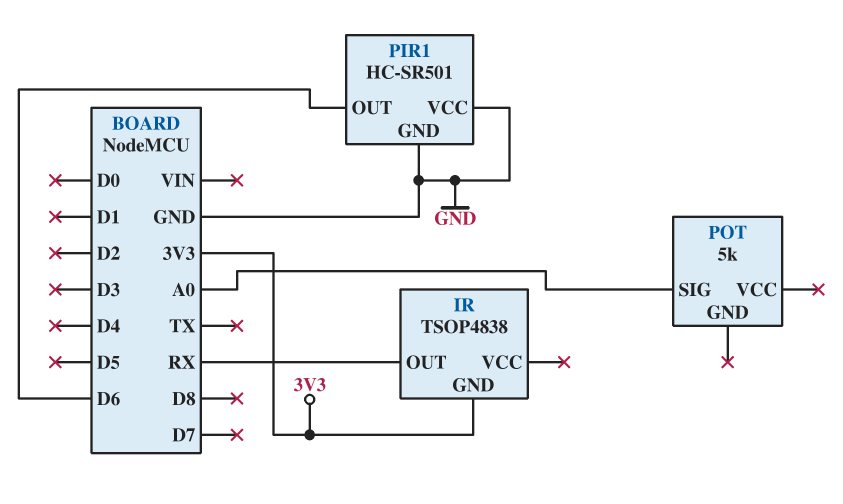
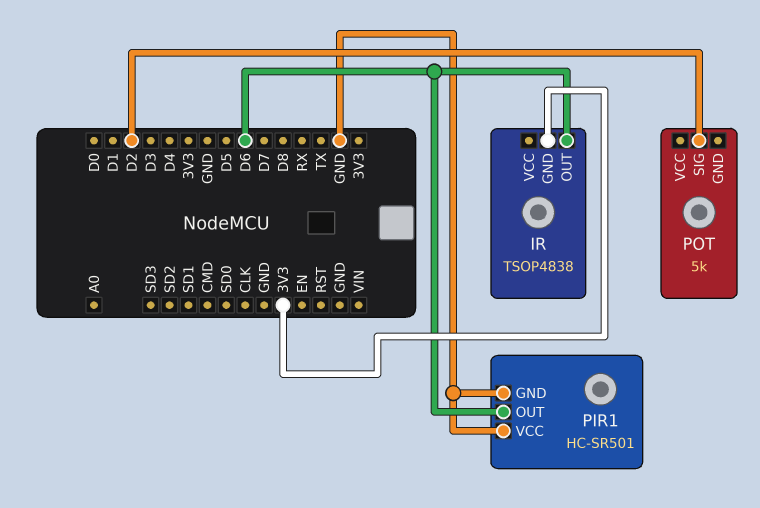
IR pin OUT: RX -> D6
POT pin SIG: A0 -> D2

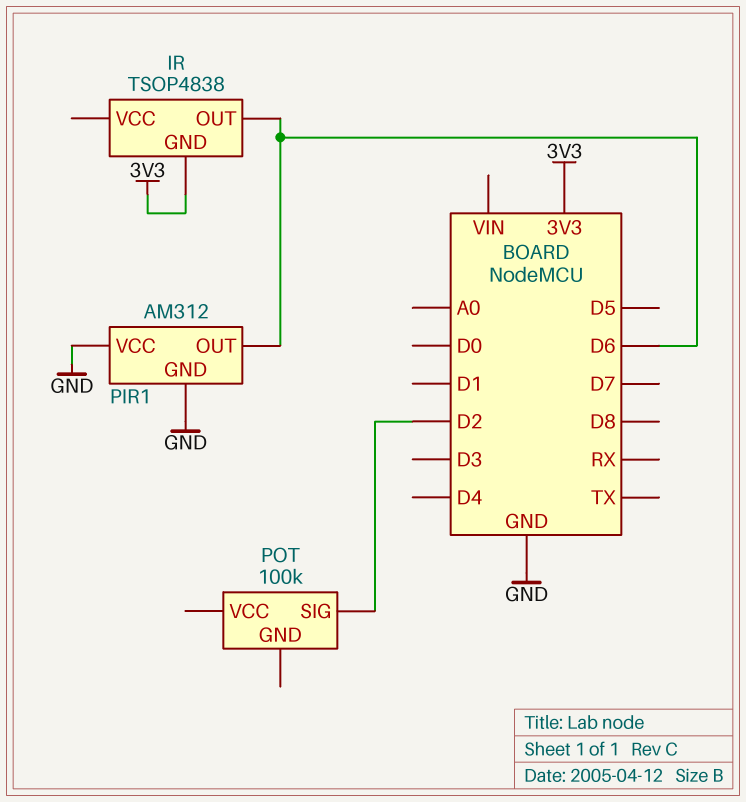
PIR1: HC-SR501 -> AM312
POT: 5k -> 100k

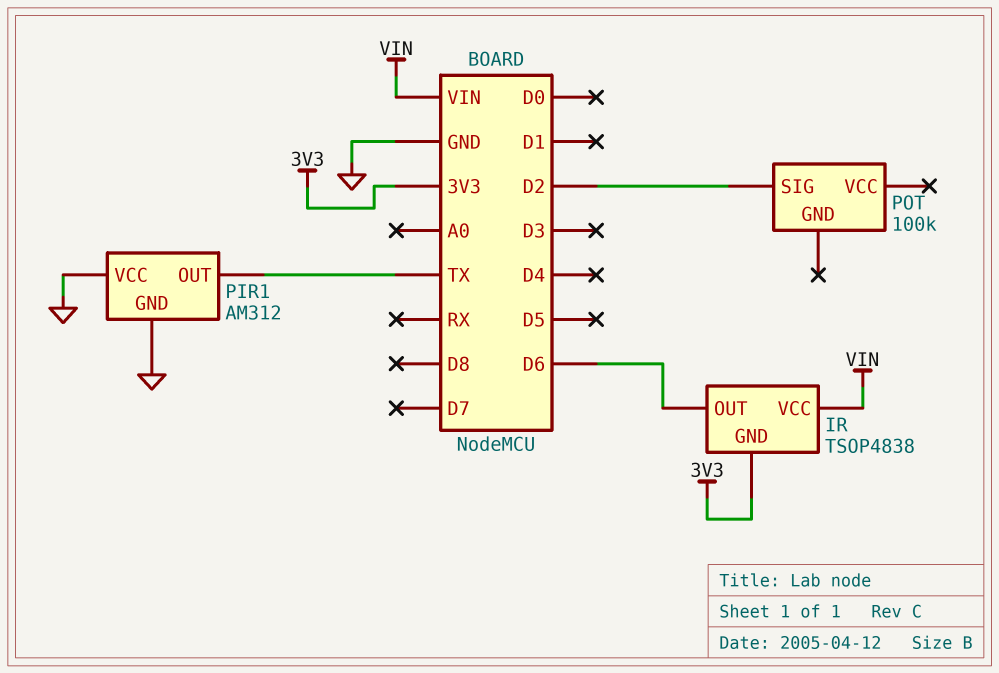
IR pin VCC: none -> VIN
PIR1 pin OUT: D6 -> TX

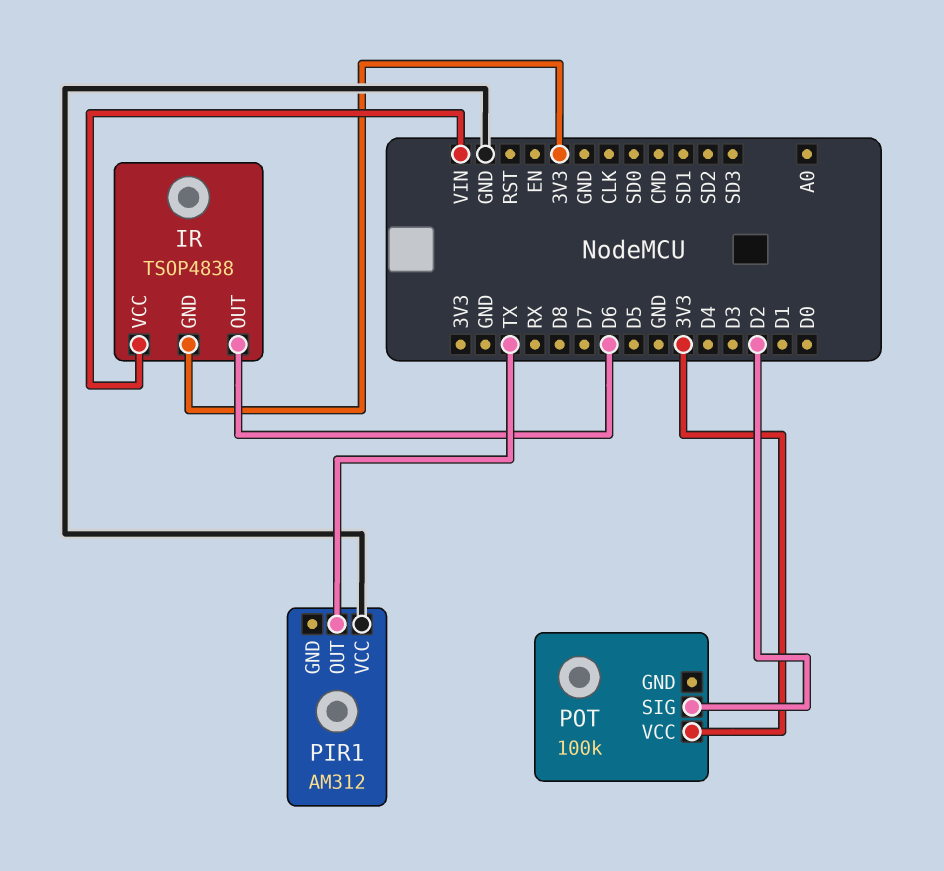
PIR1 pin GND: GND -> none
POT pin VCC: none -> 3V3

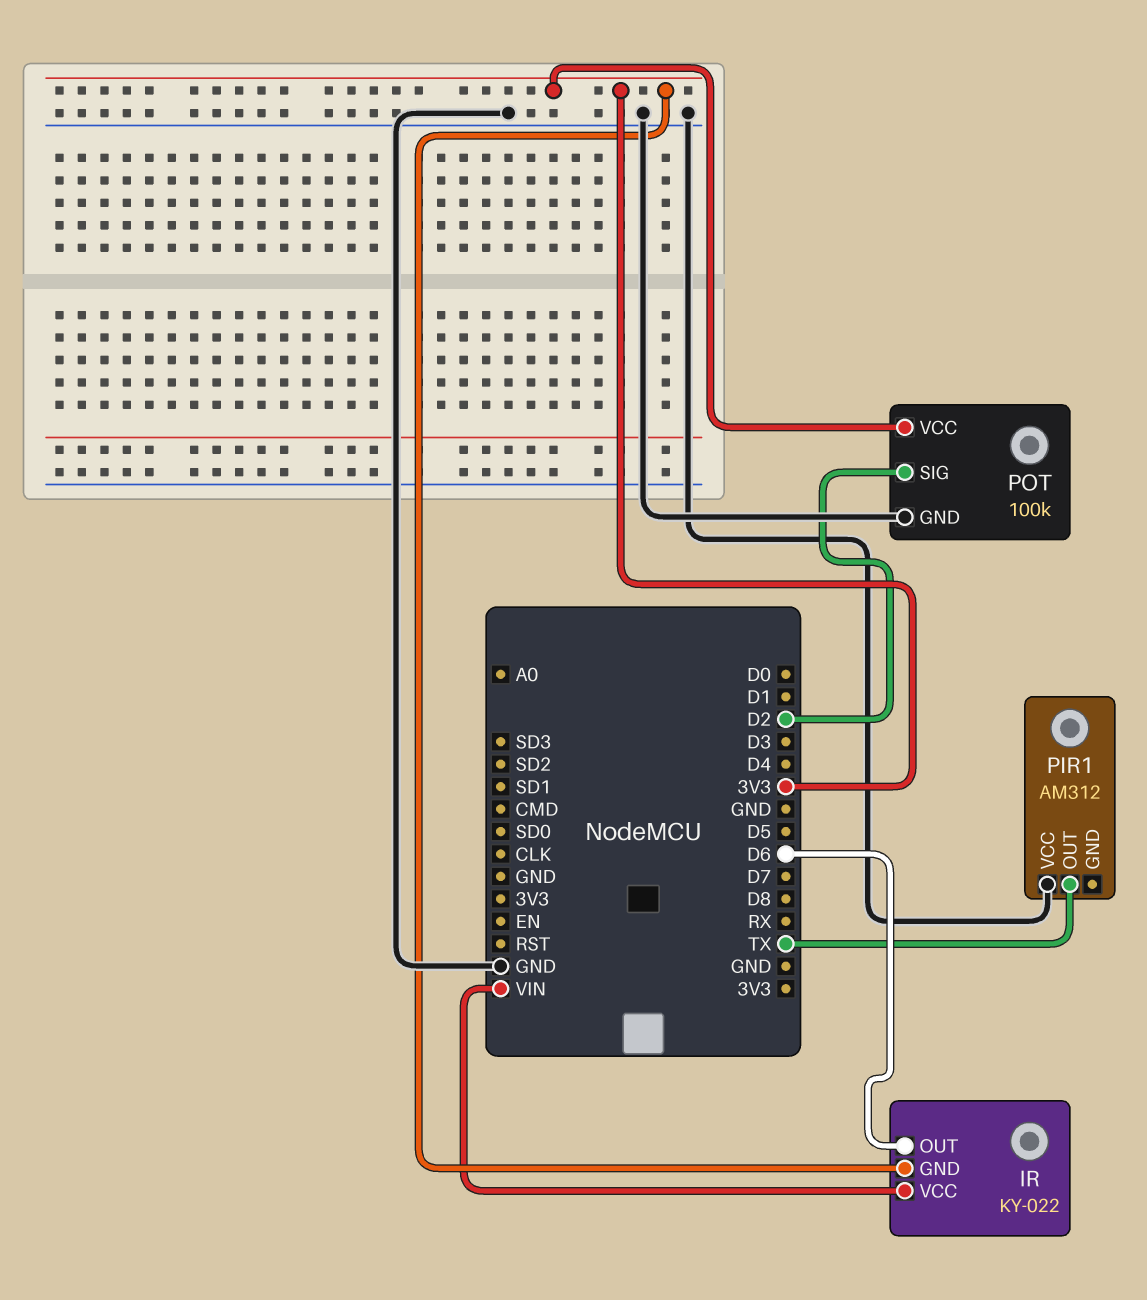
IR: TSOP4838 -> KY-022
POT pin GND: none -> GND

